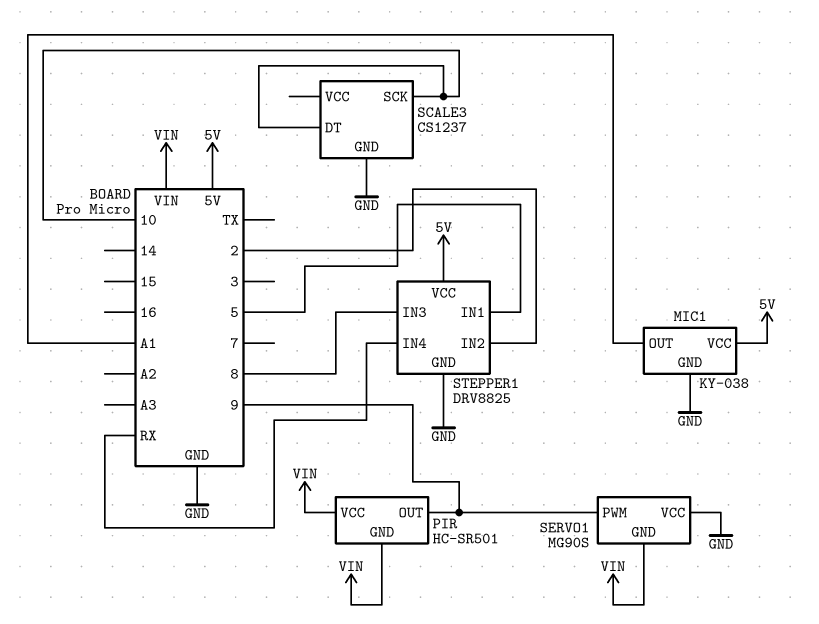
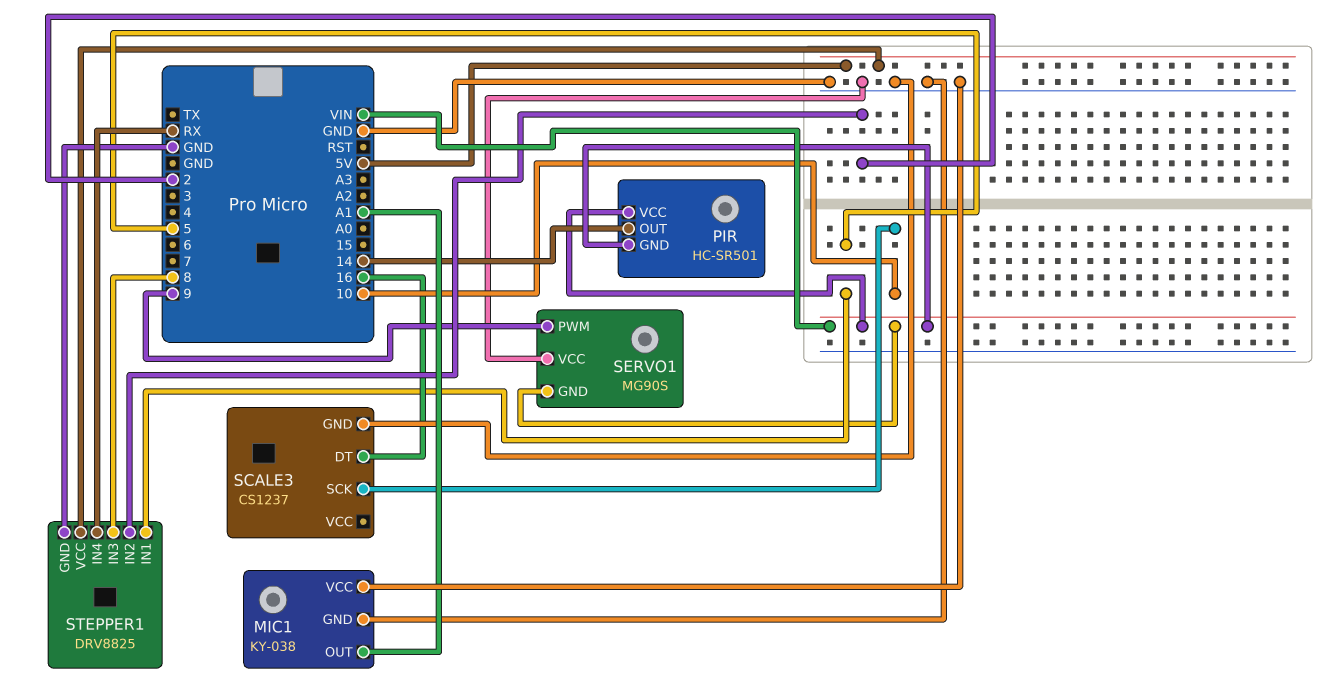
MIC1 pin VCC: 5V -> GND
PIR pin OUT: 9 -> 14
SCALE3 pin DT: 10 -> 16

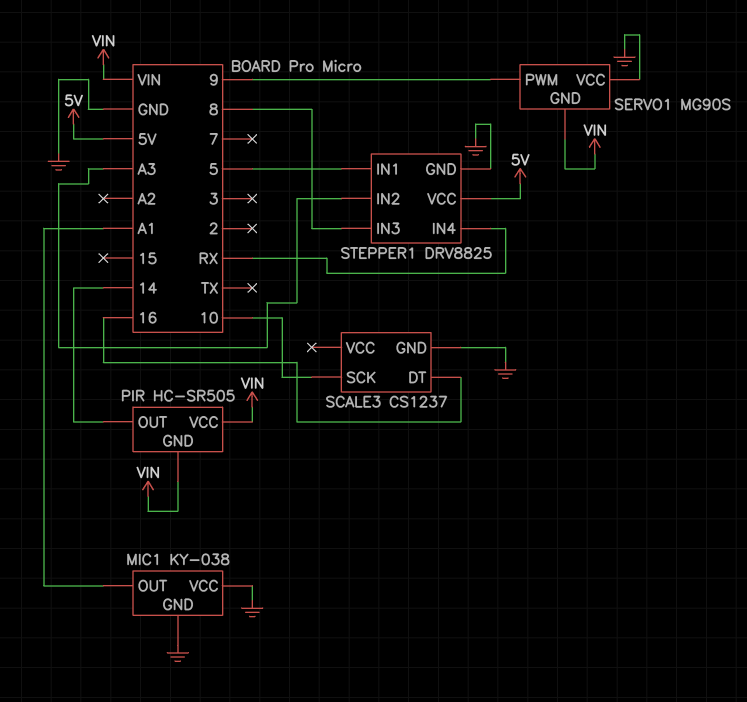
PIR: HC-SR501 -> HC-SR505
STEPPER1 pin IN2: 2 -> A3

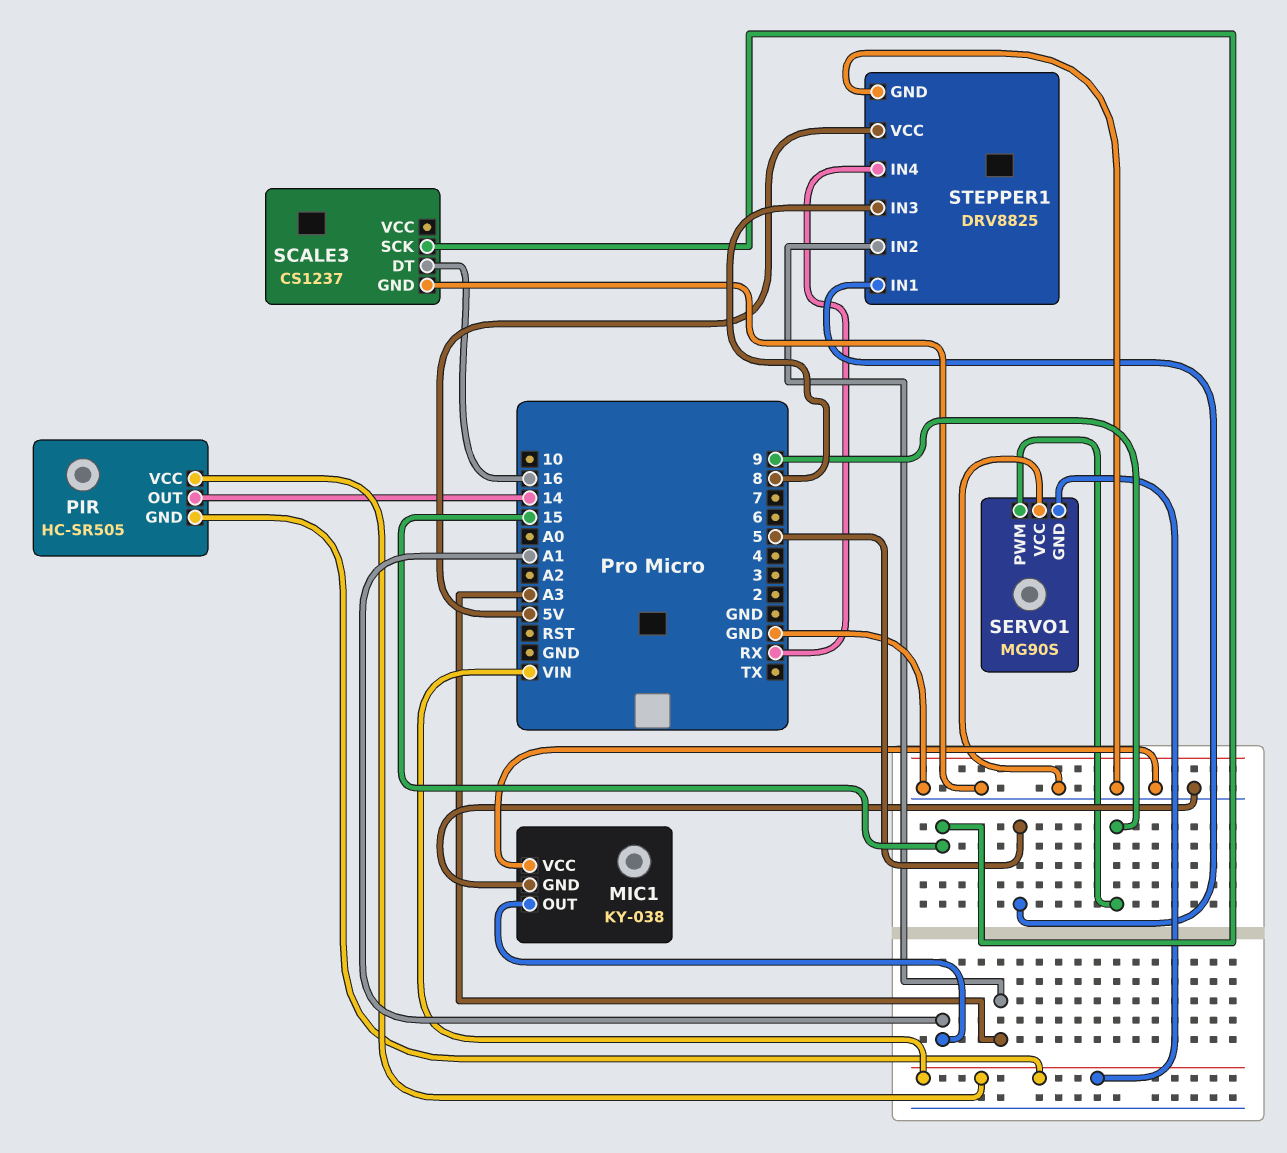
SCALE3 pin SCK: 10 -> 15

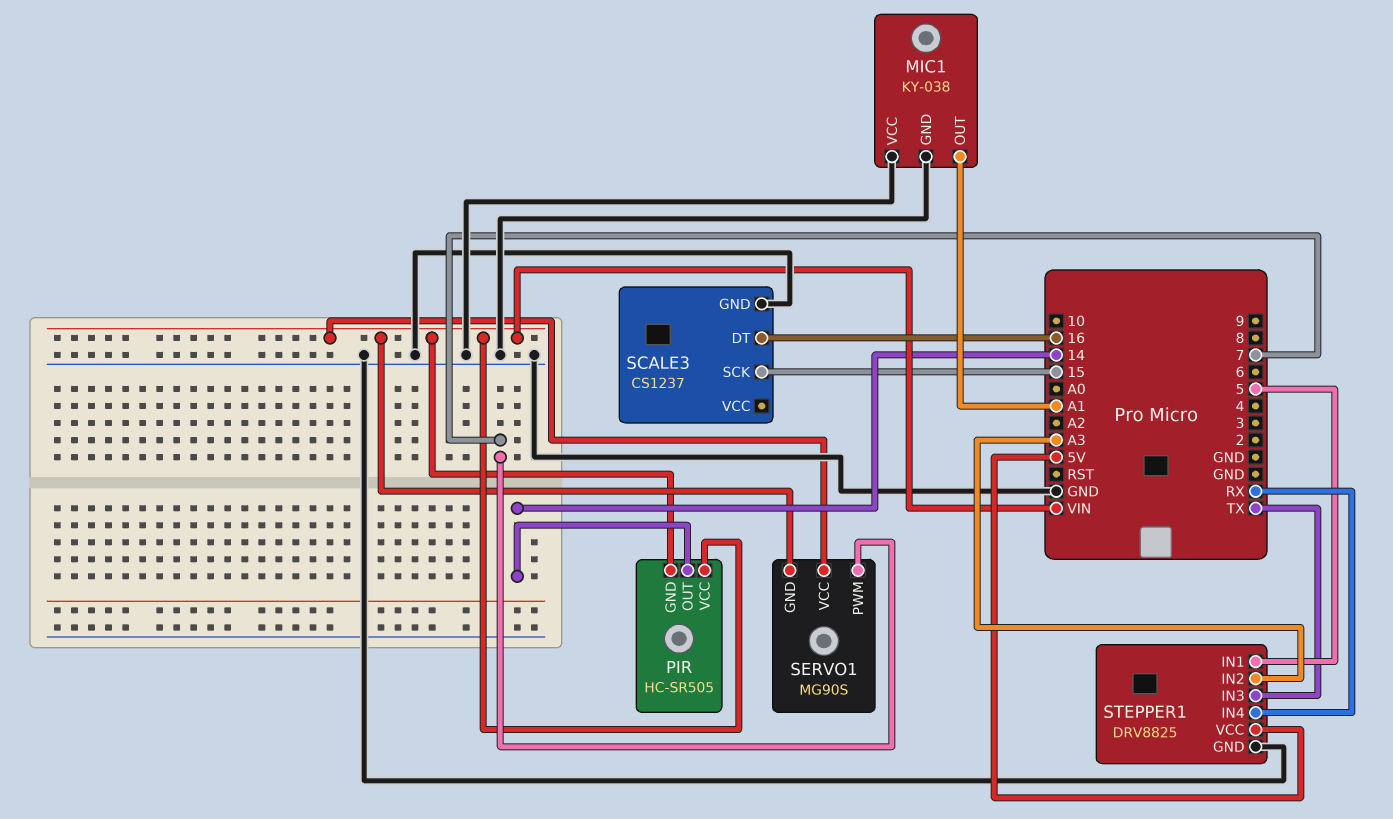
SERVO1 pin PWM: 9 -> 7
SERVO1 pin VCC: GND -> VIN
STEPPER1 pin IN3: 8 -> TX

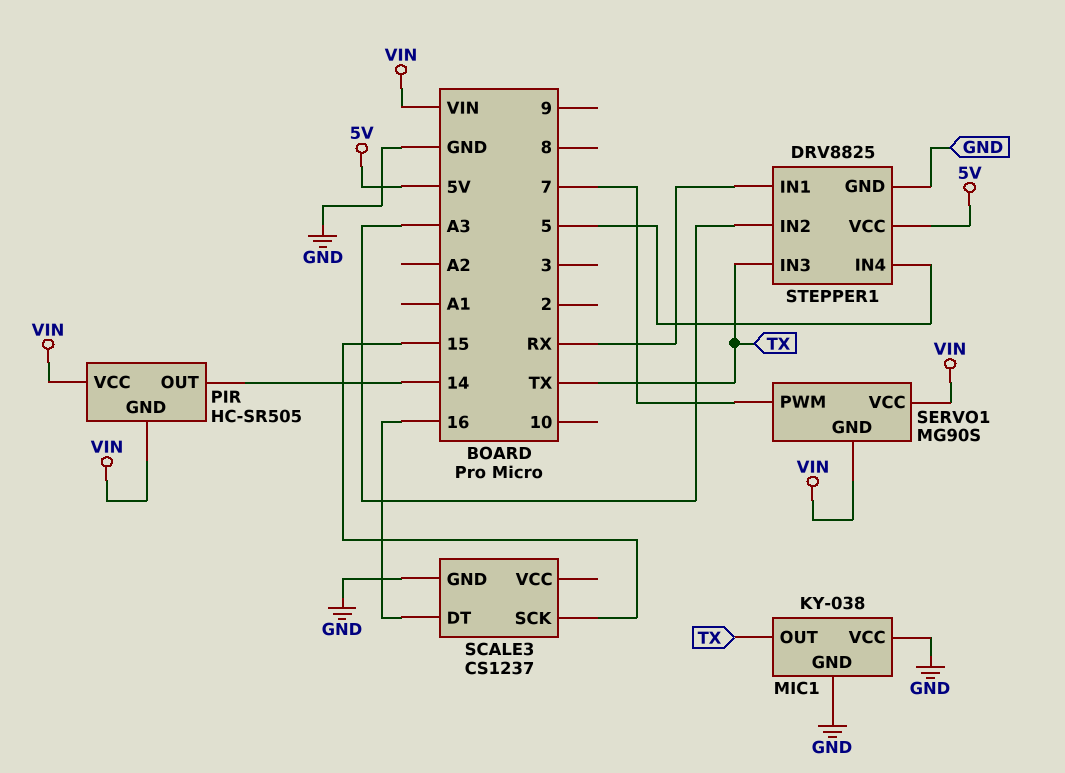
MIC1 pin OUT: A1 -> TX
STEPPER1 pin IN1: 5 -> RX
STEPPER1 pin IN4: RX -> 5

